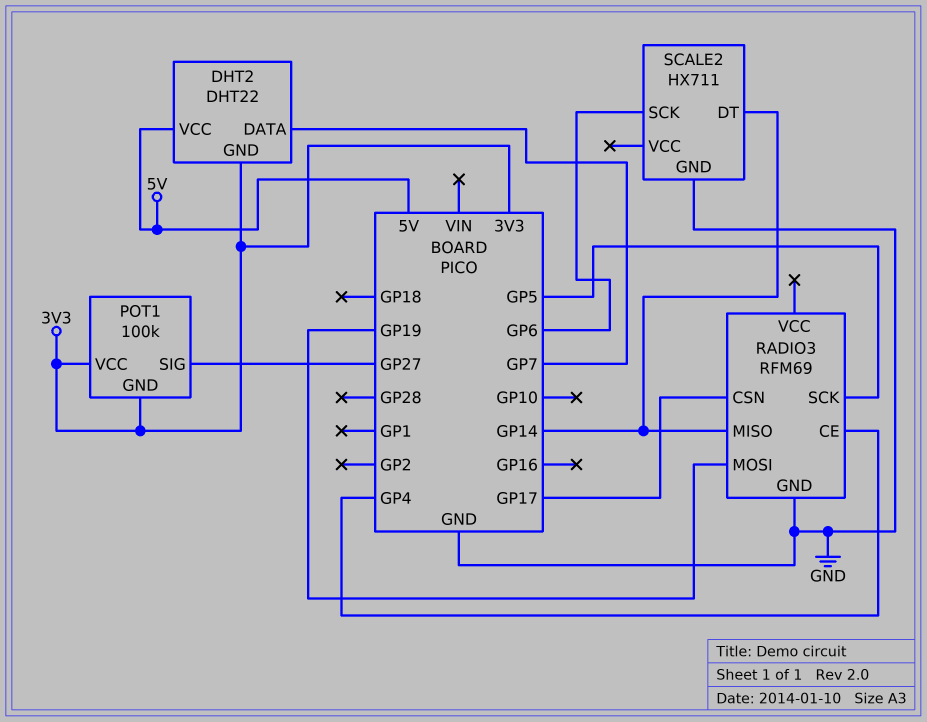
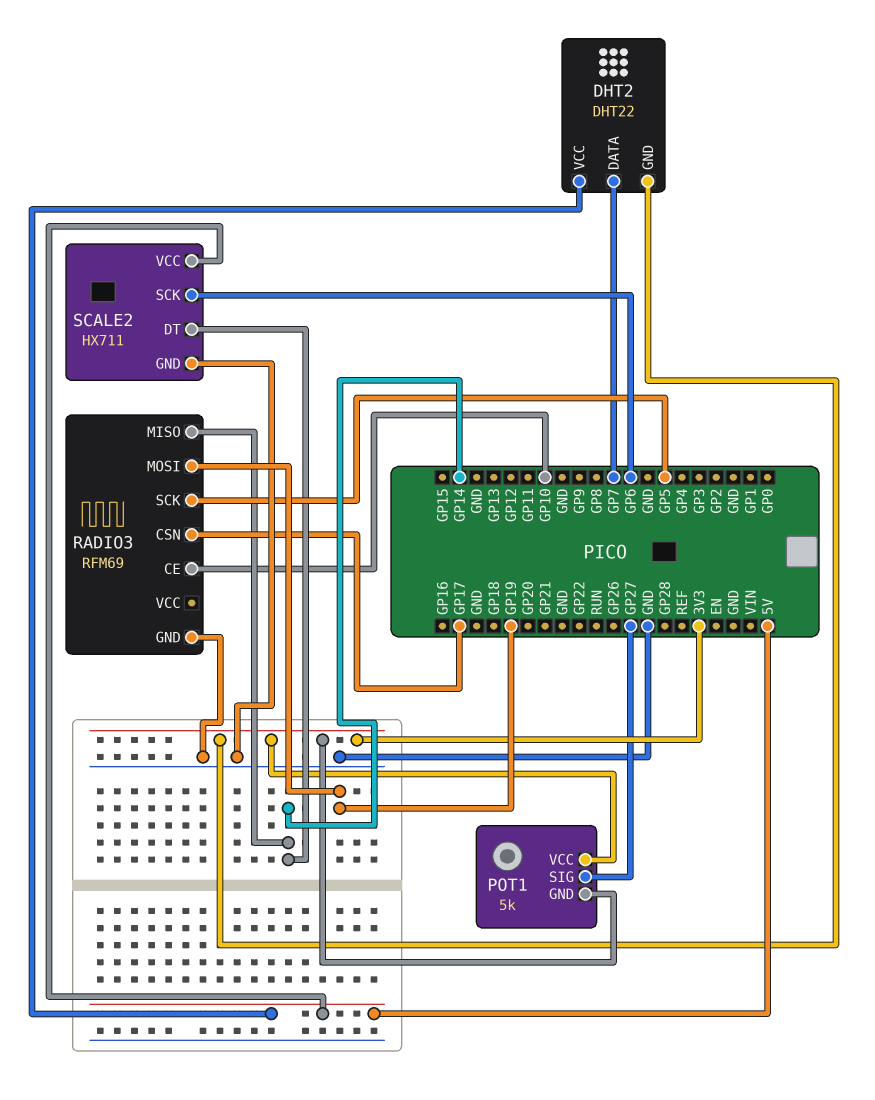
POT1: 100k -> 5k
RADIO3 pin CE: GP4 -> GP10
SCALE2 pin VCC: none -> 5V

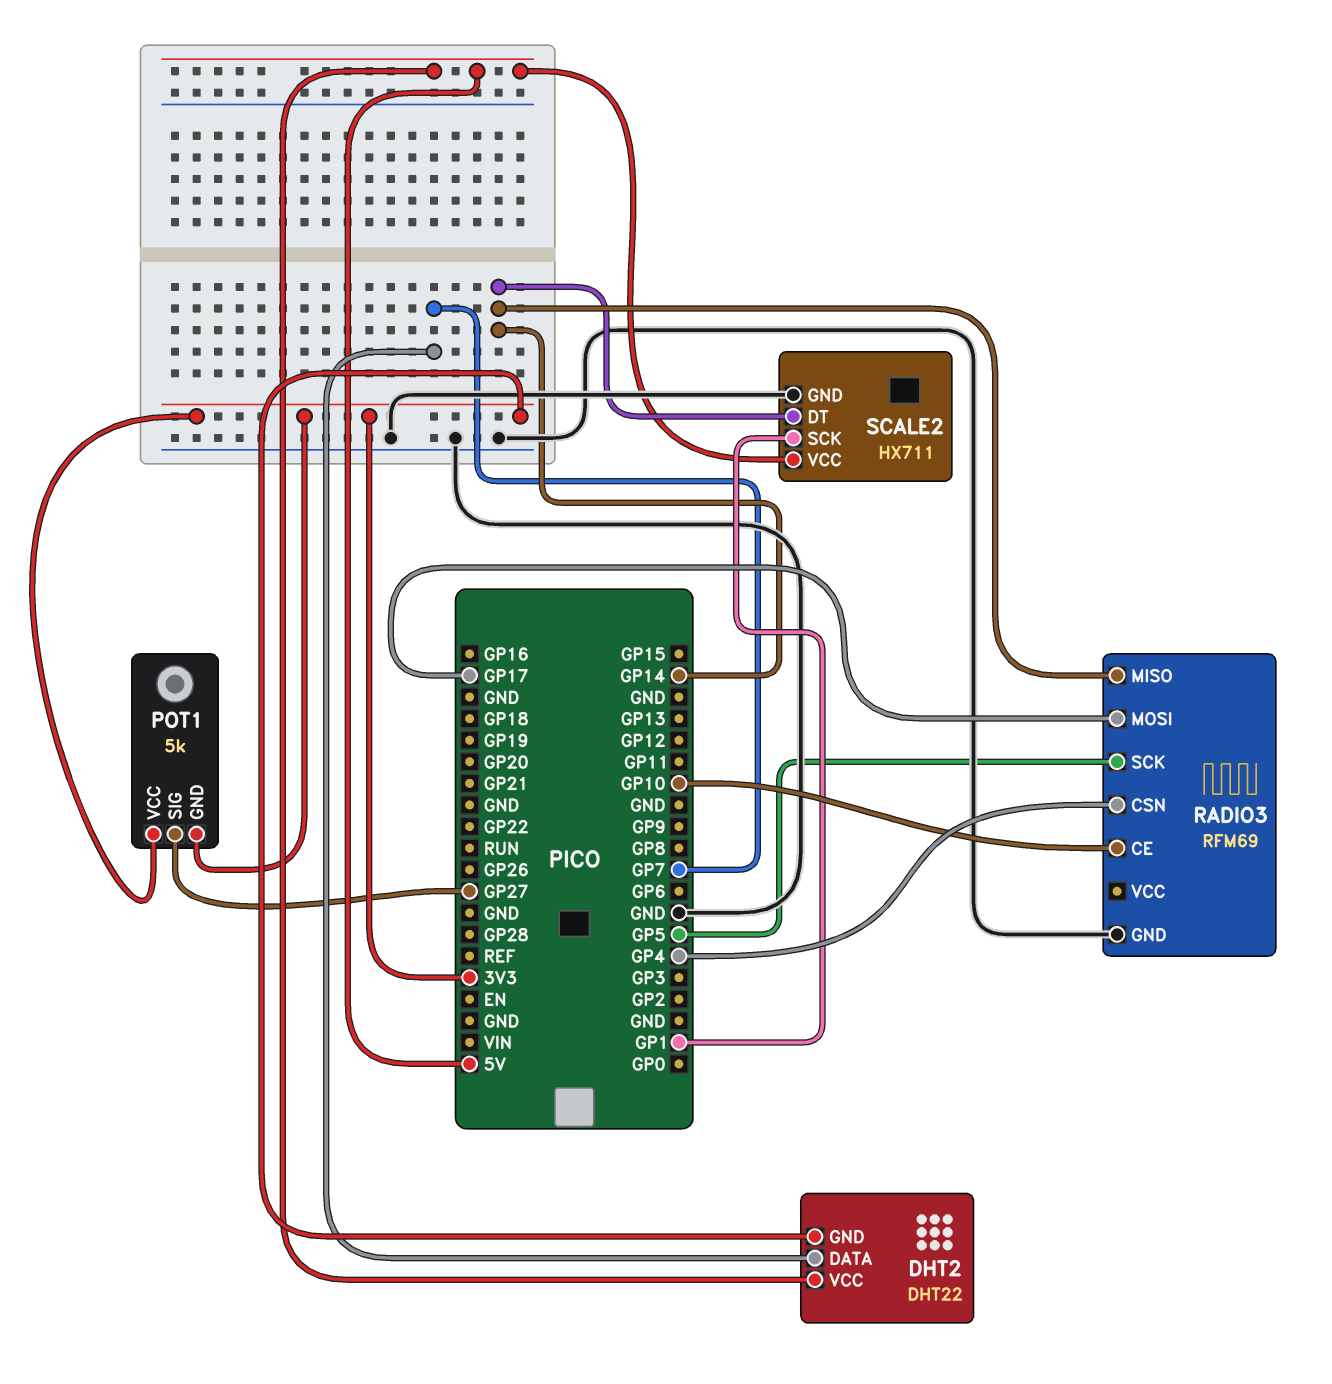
RADIO3 pin CSN: GP17 -> GP4
RADIO3 pin MOSI: GP19 -> GP17
SCALE2 pin SCK: GP6 -> GP1

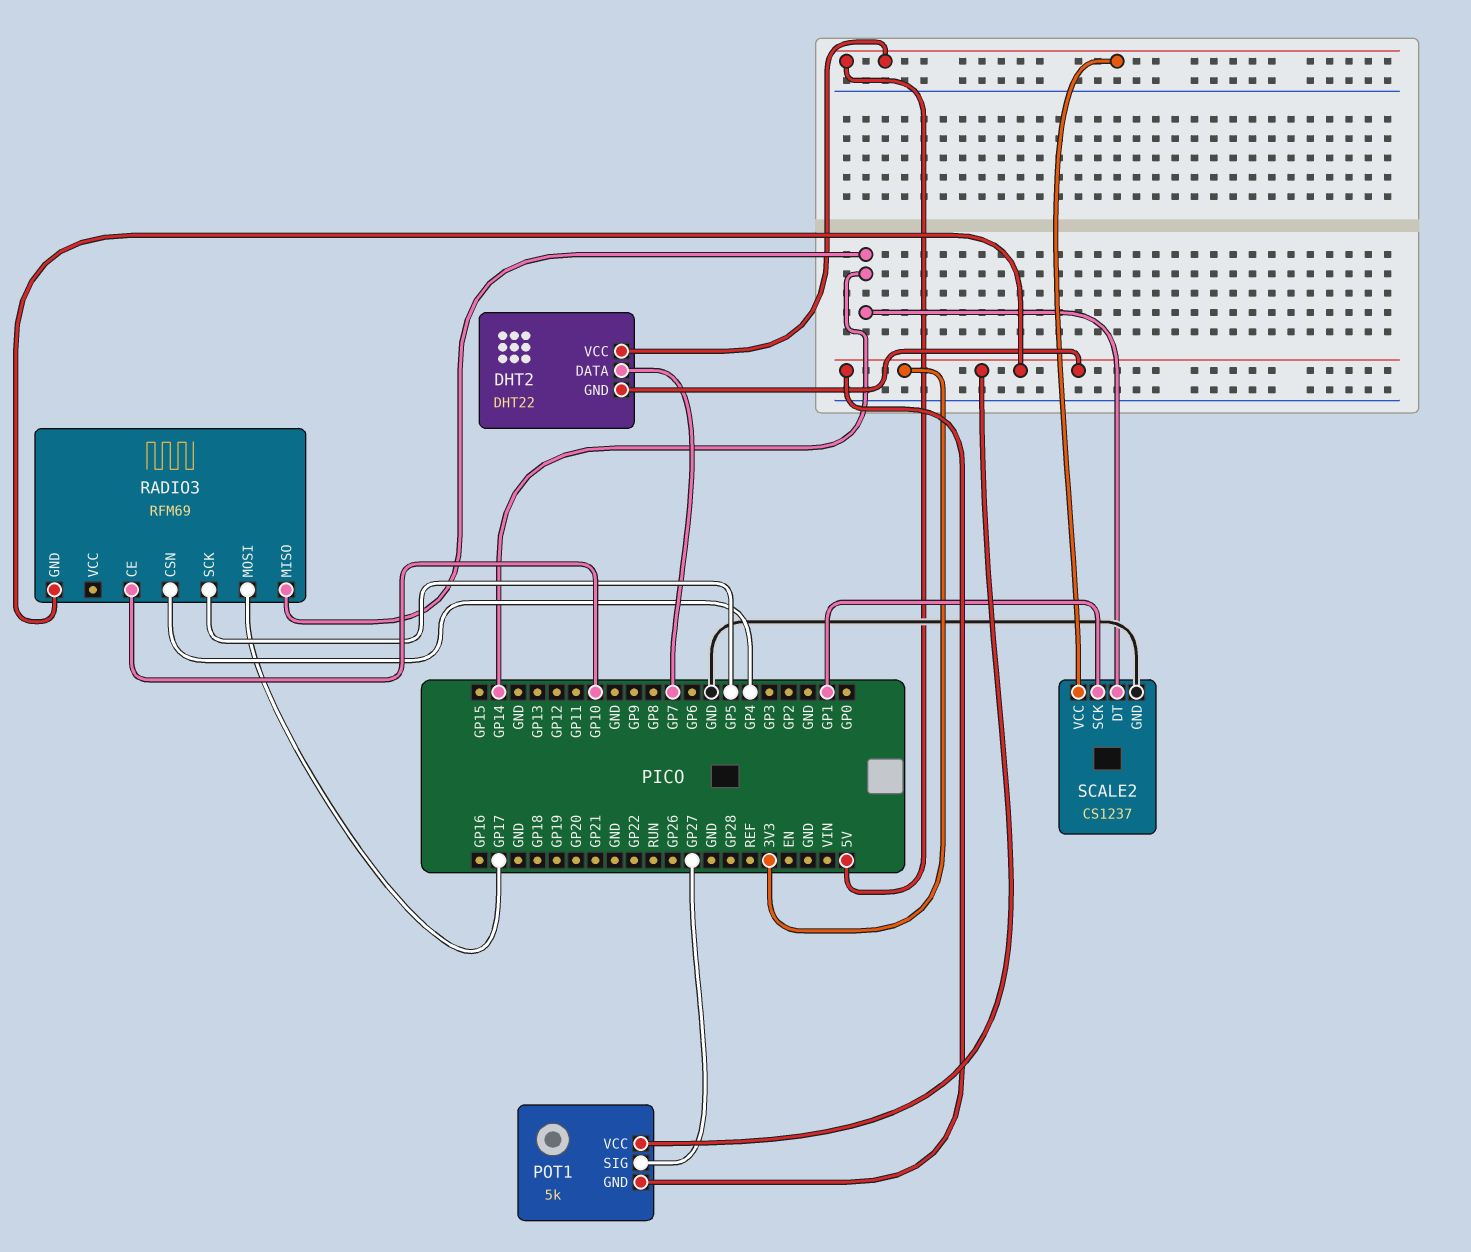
RADIO3 pin GND: GND -> 3V3
SCALE2: HX711 -> CS1237

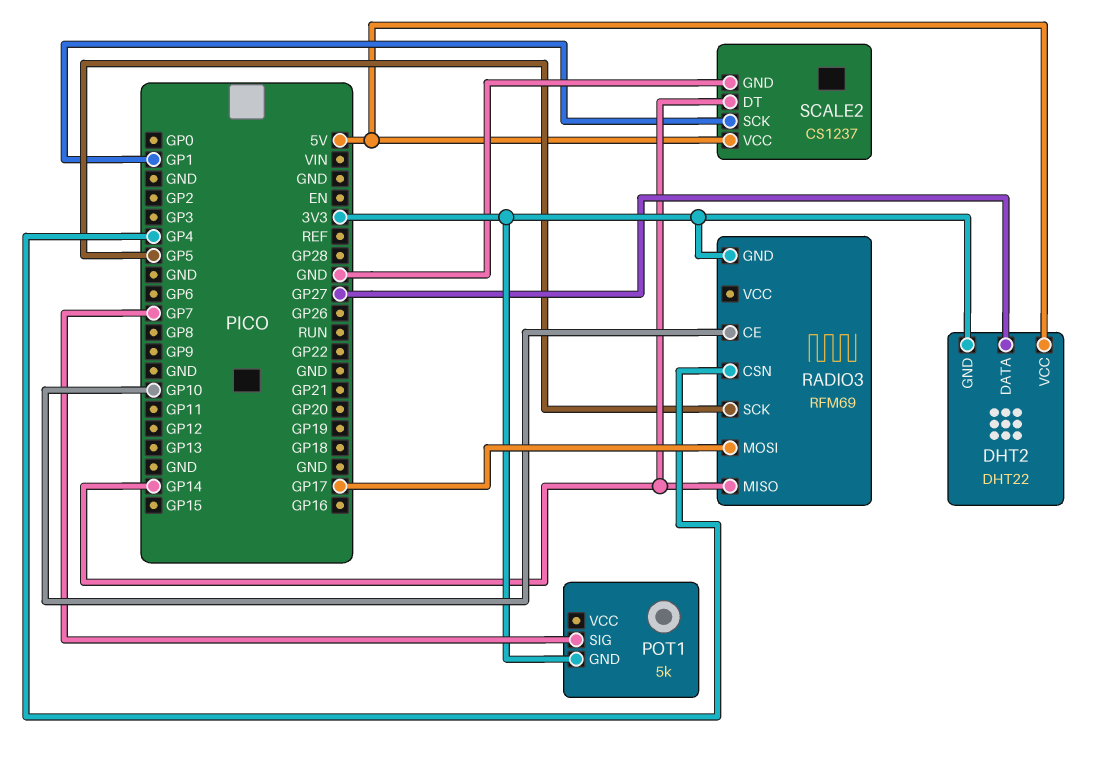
DHT2 pin DATA: GP7 -> GP27
POT1 pin SIG: GP27 -> GP7
POT1 pin VCC: 3V3 -> none

